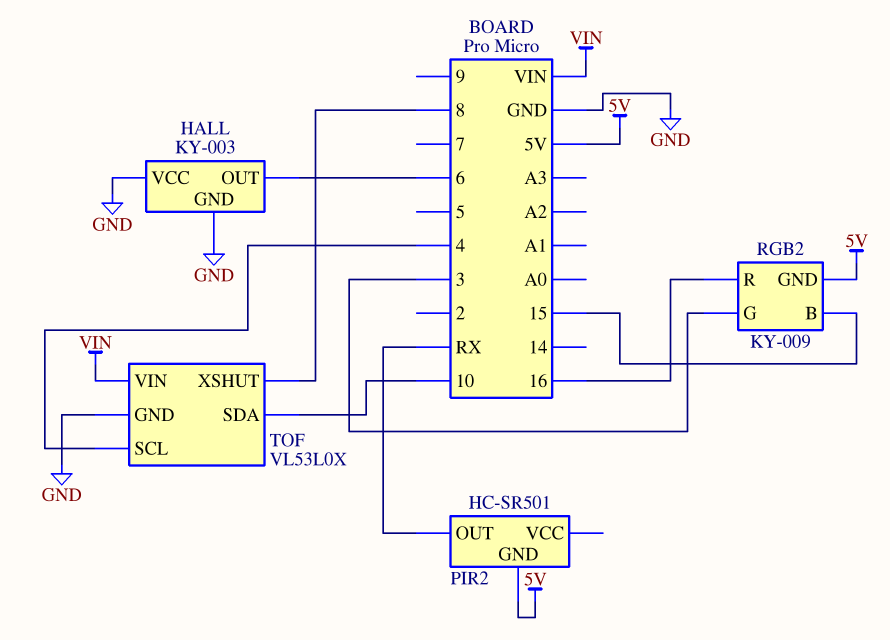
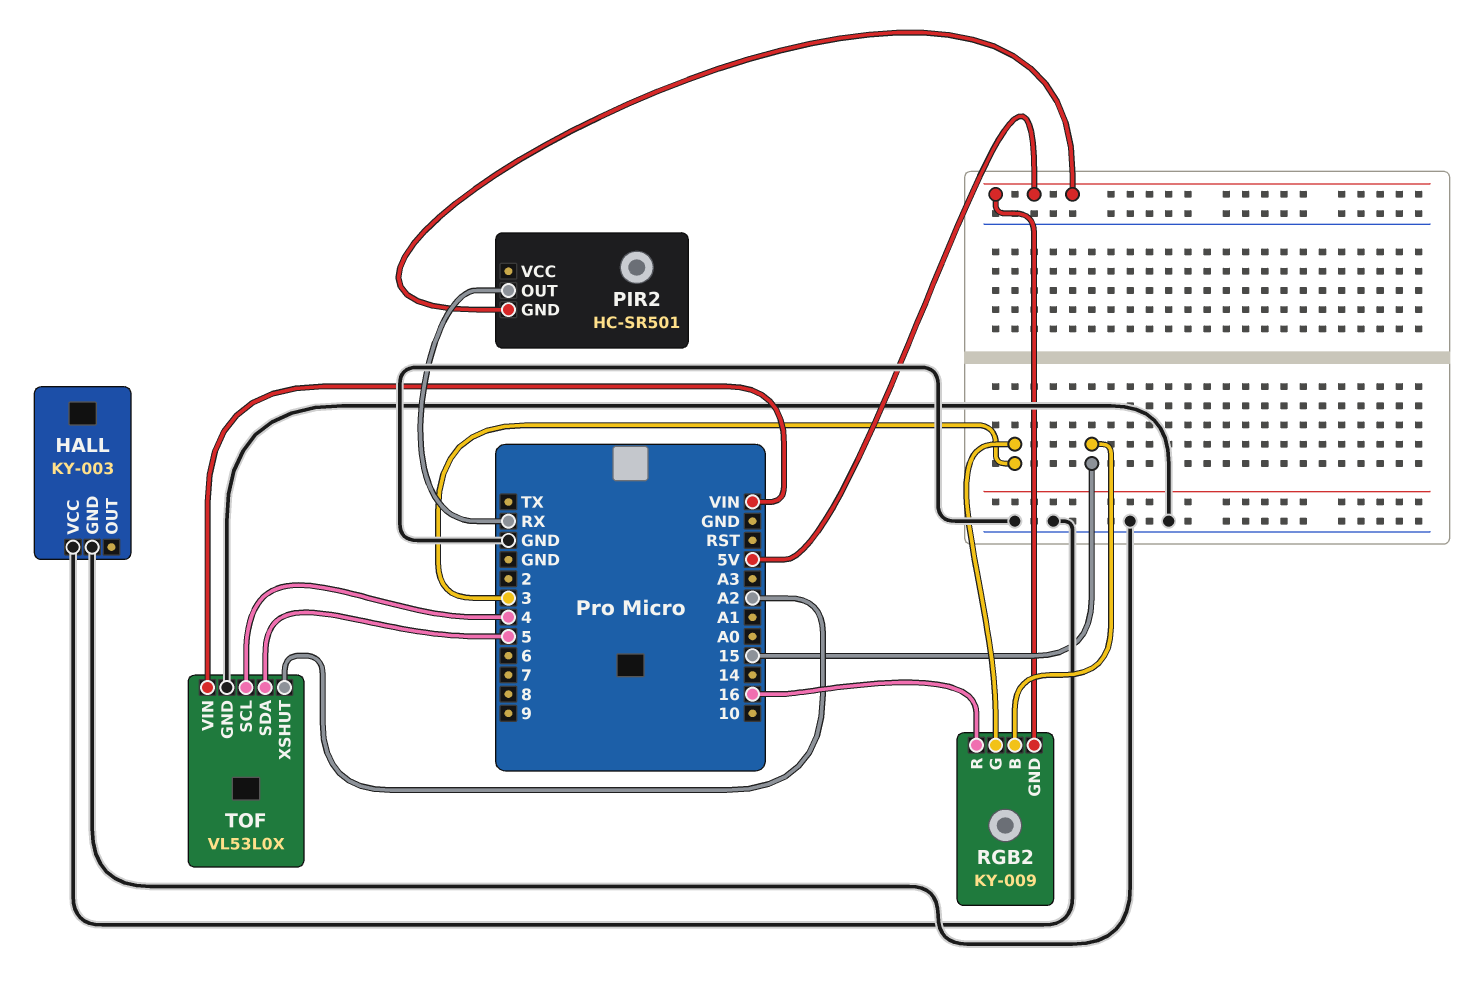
HALL pin OUT: 6 -> none
TOF pin SDA: 10 -> 5
TOF pin XSHUT: 8 -> A2

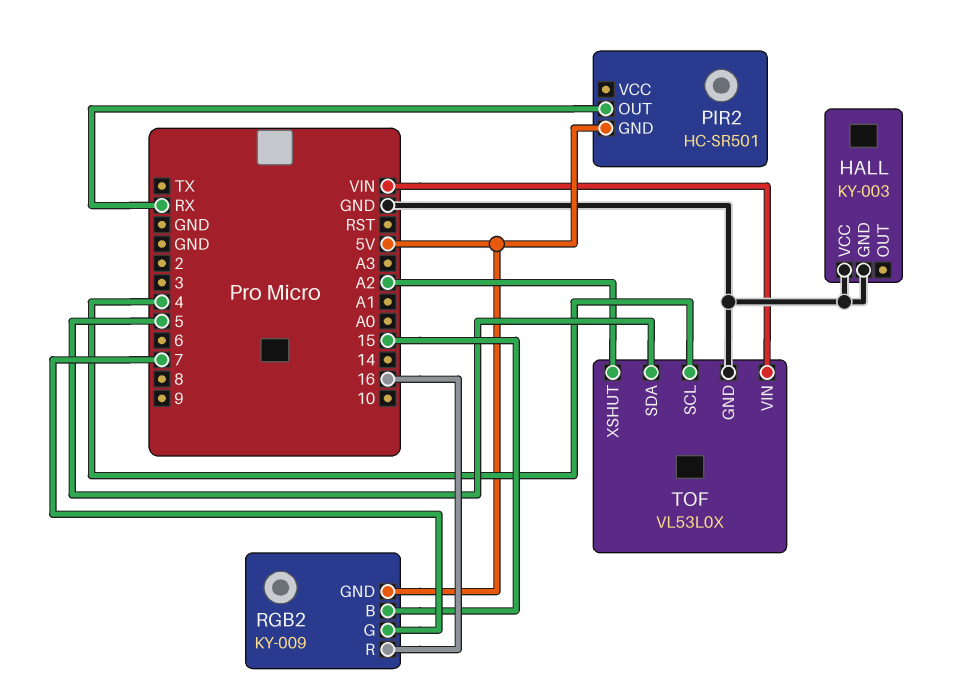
RGB2 pin G: 3 -> 7

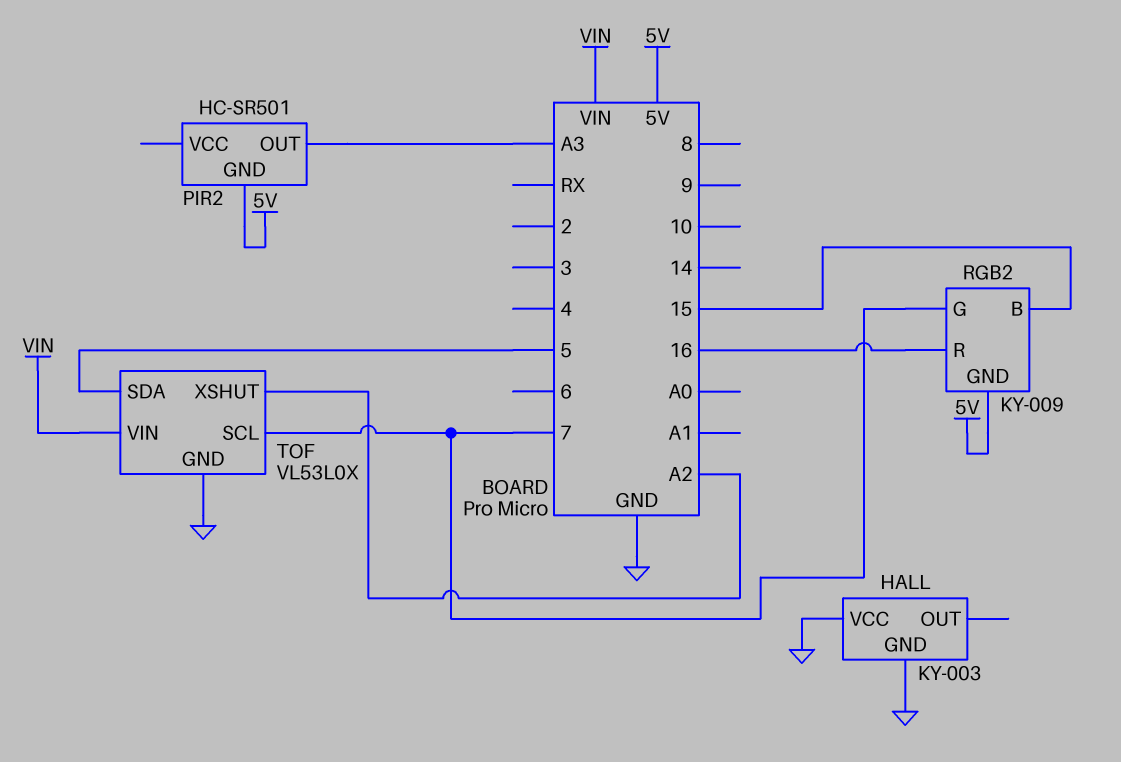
PIR2 pin OUT: RX -> A3
TOF pin SCL: 4 -> 7

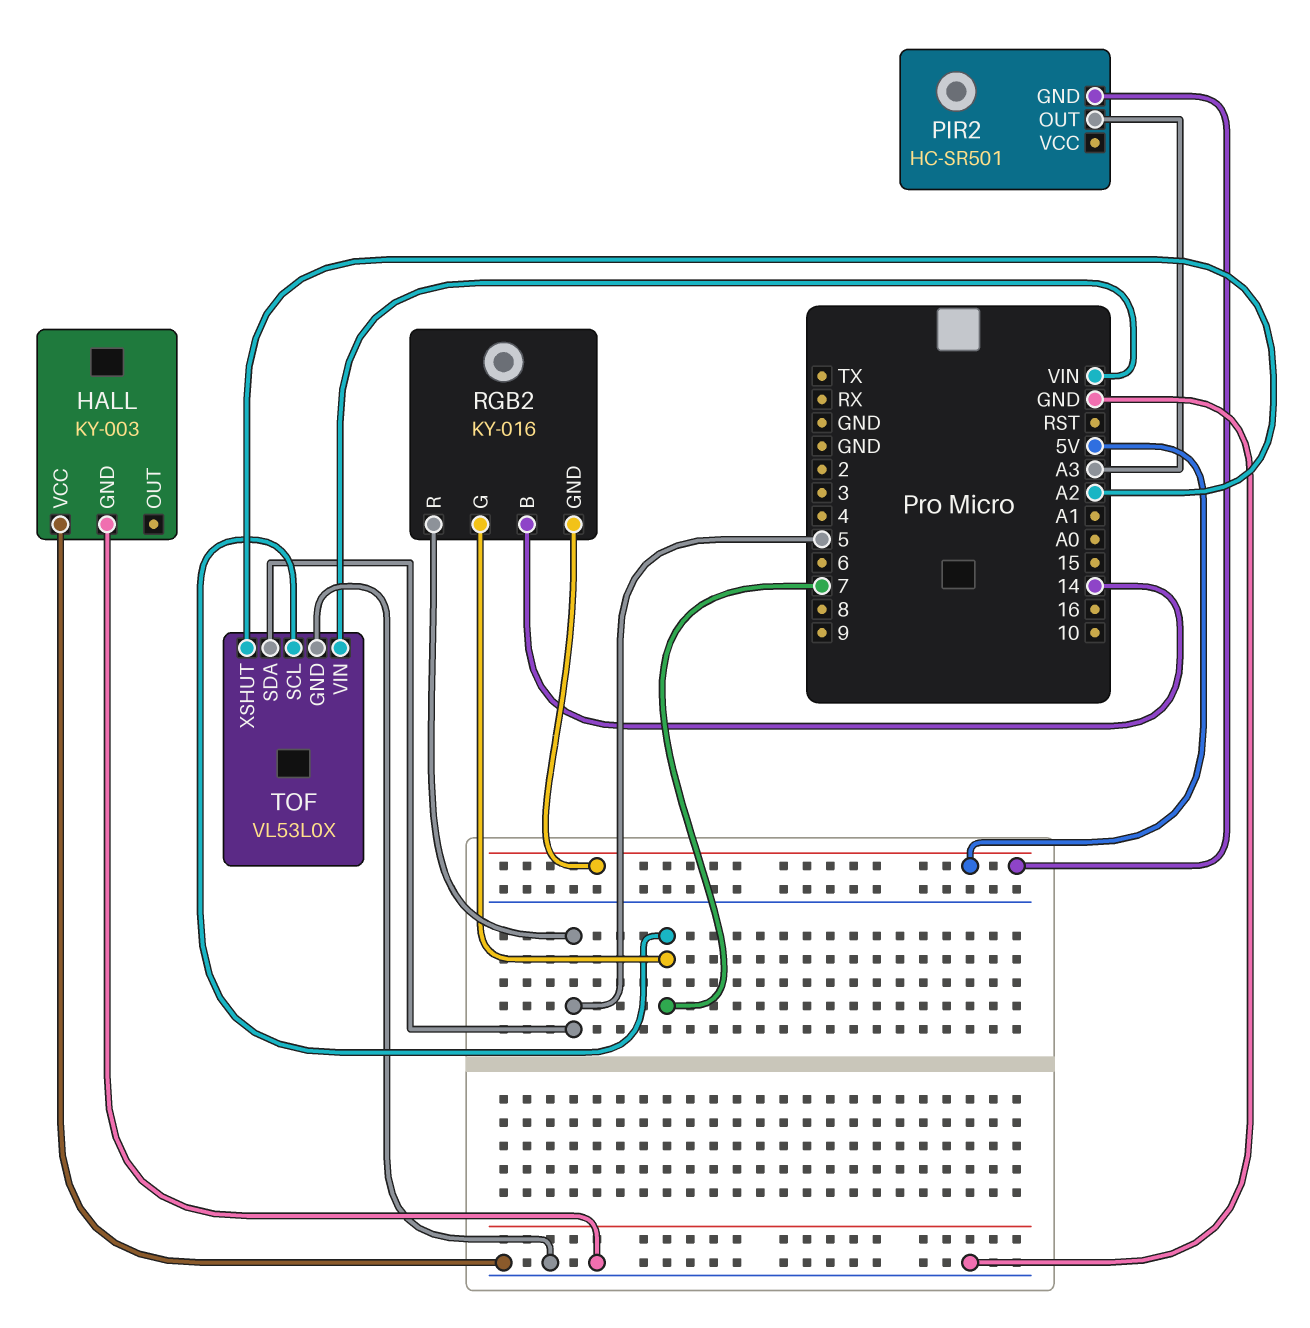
RGB2: KY-009 -> KY-016
RGB2 pin B: 15 -> 14
RGB2 pin R: 16 -> 5

